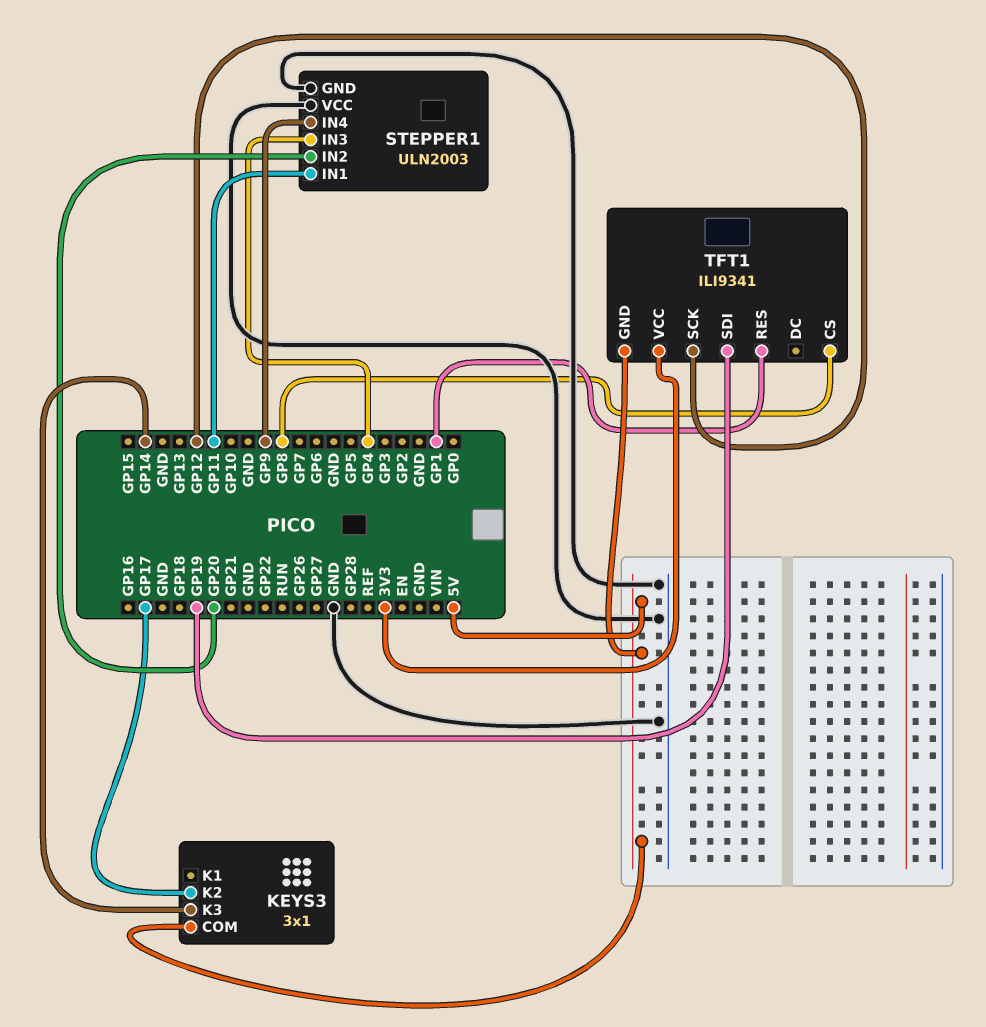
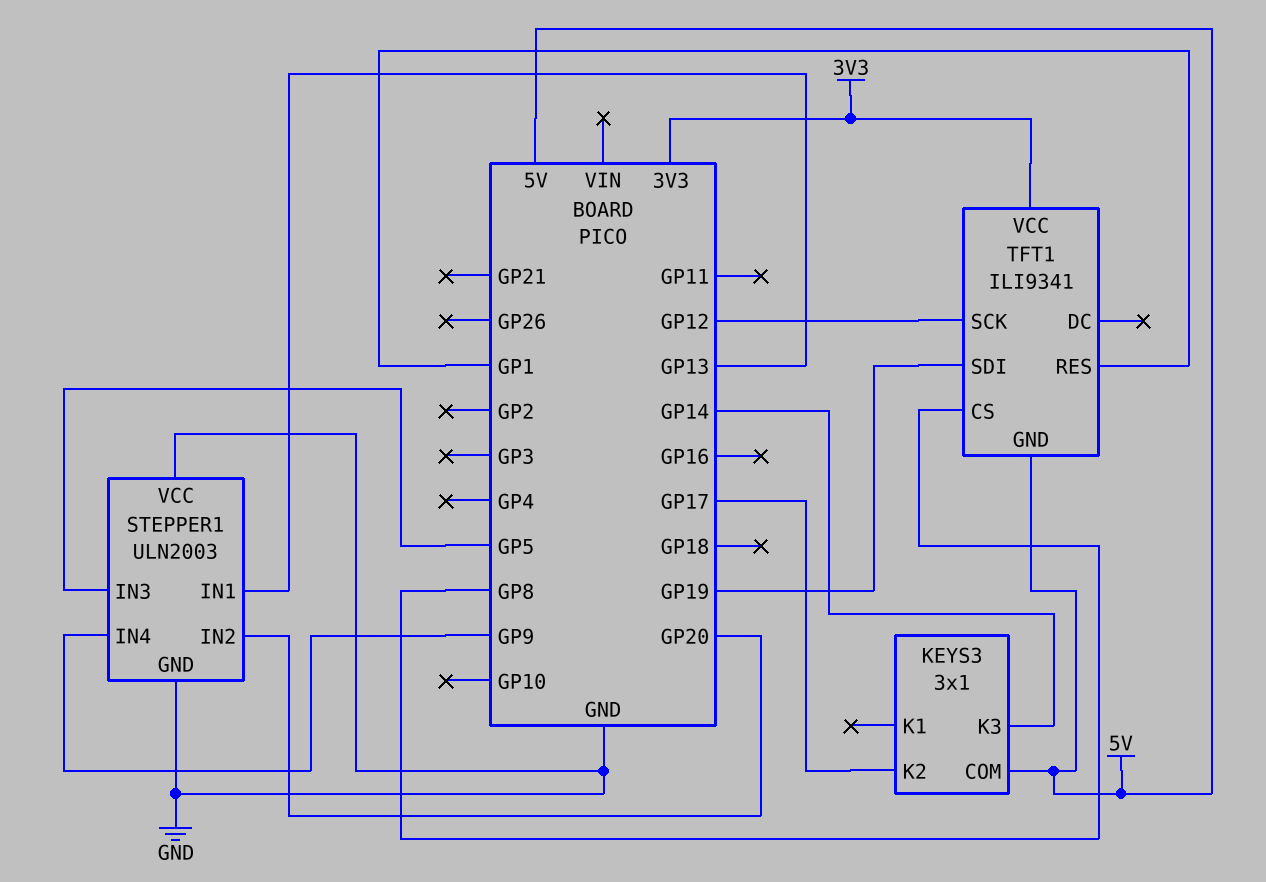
STEPPER1 pin IN1: GP11 -> GP13
STEPPER1 pin IN3: GP4 -> GP5

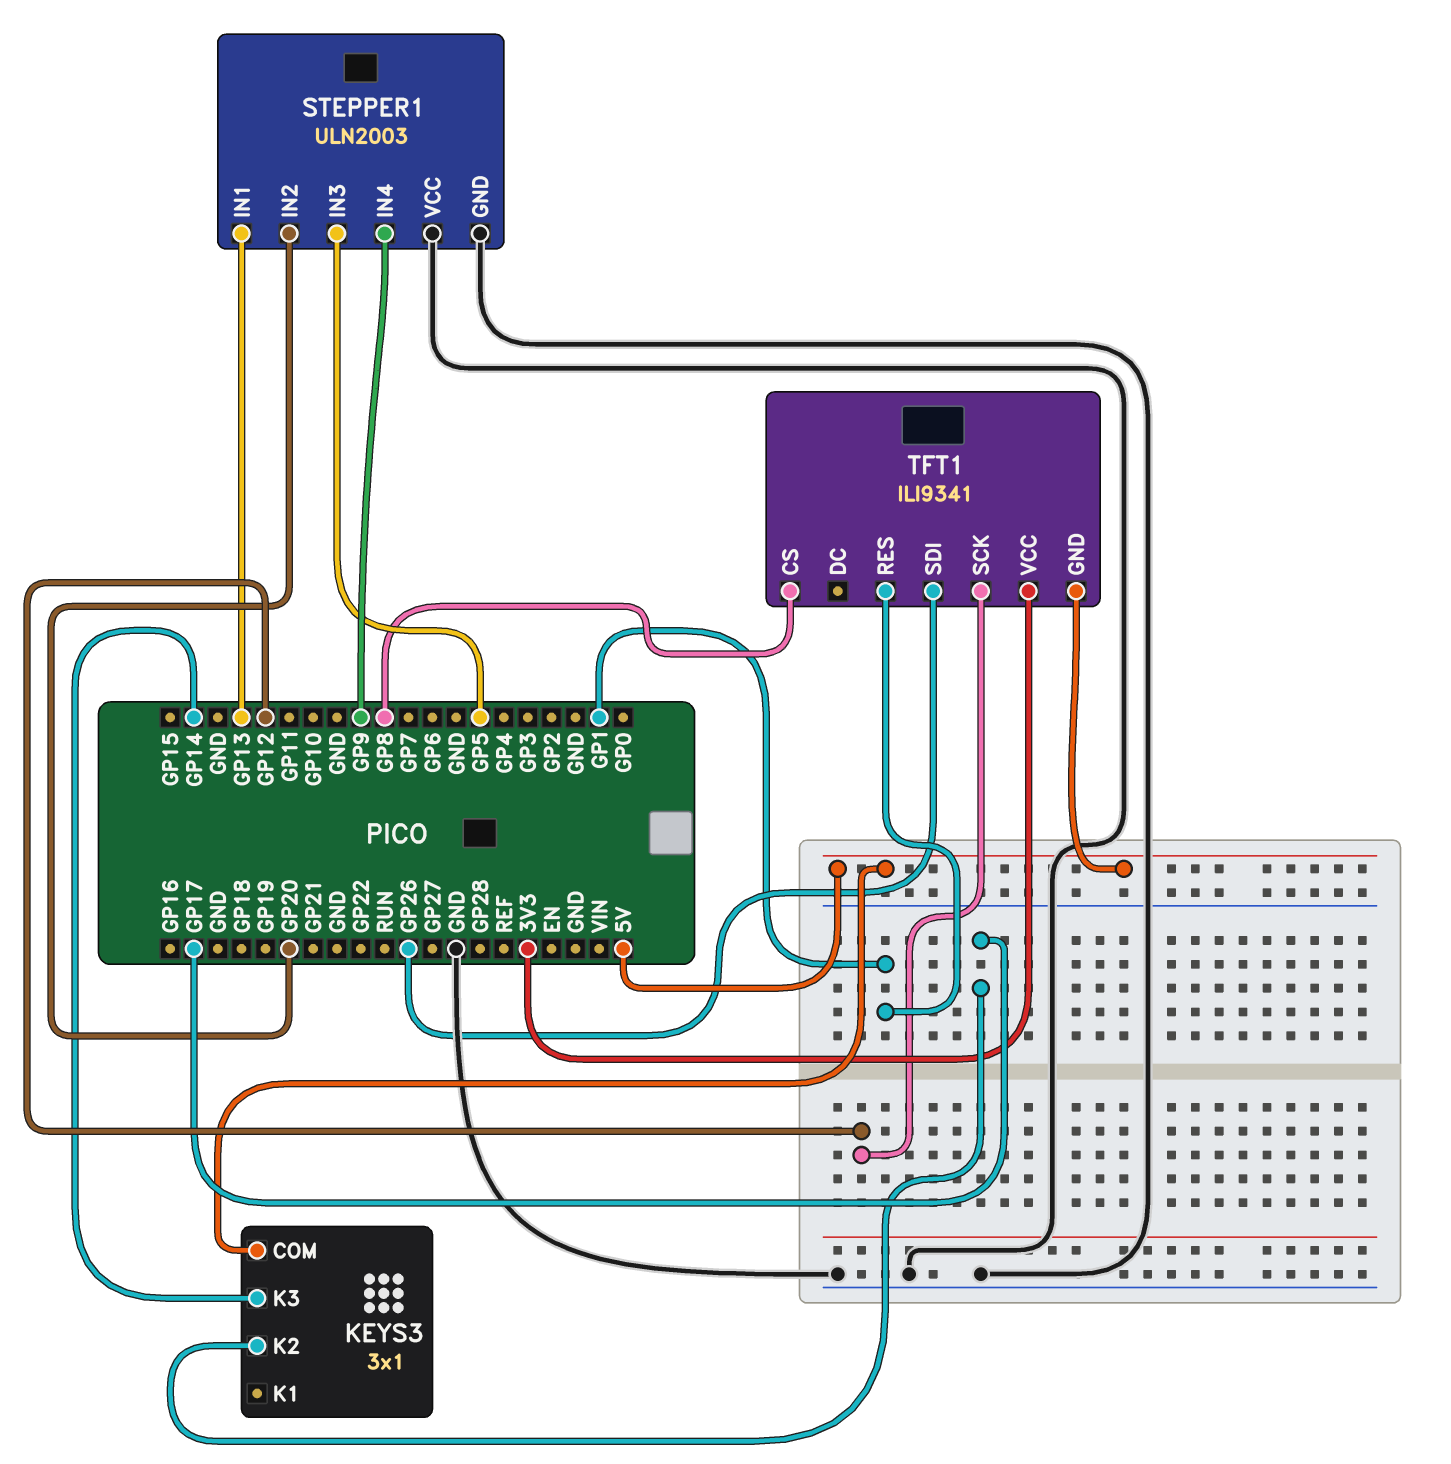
TFT1 pin SDI: GP19 -> GP26

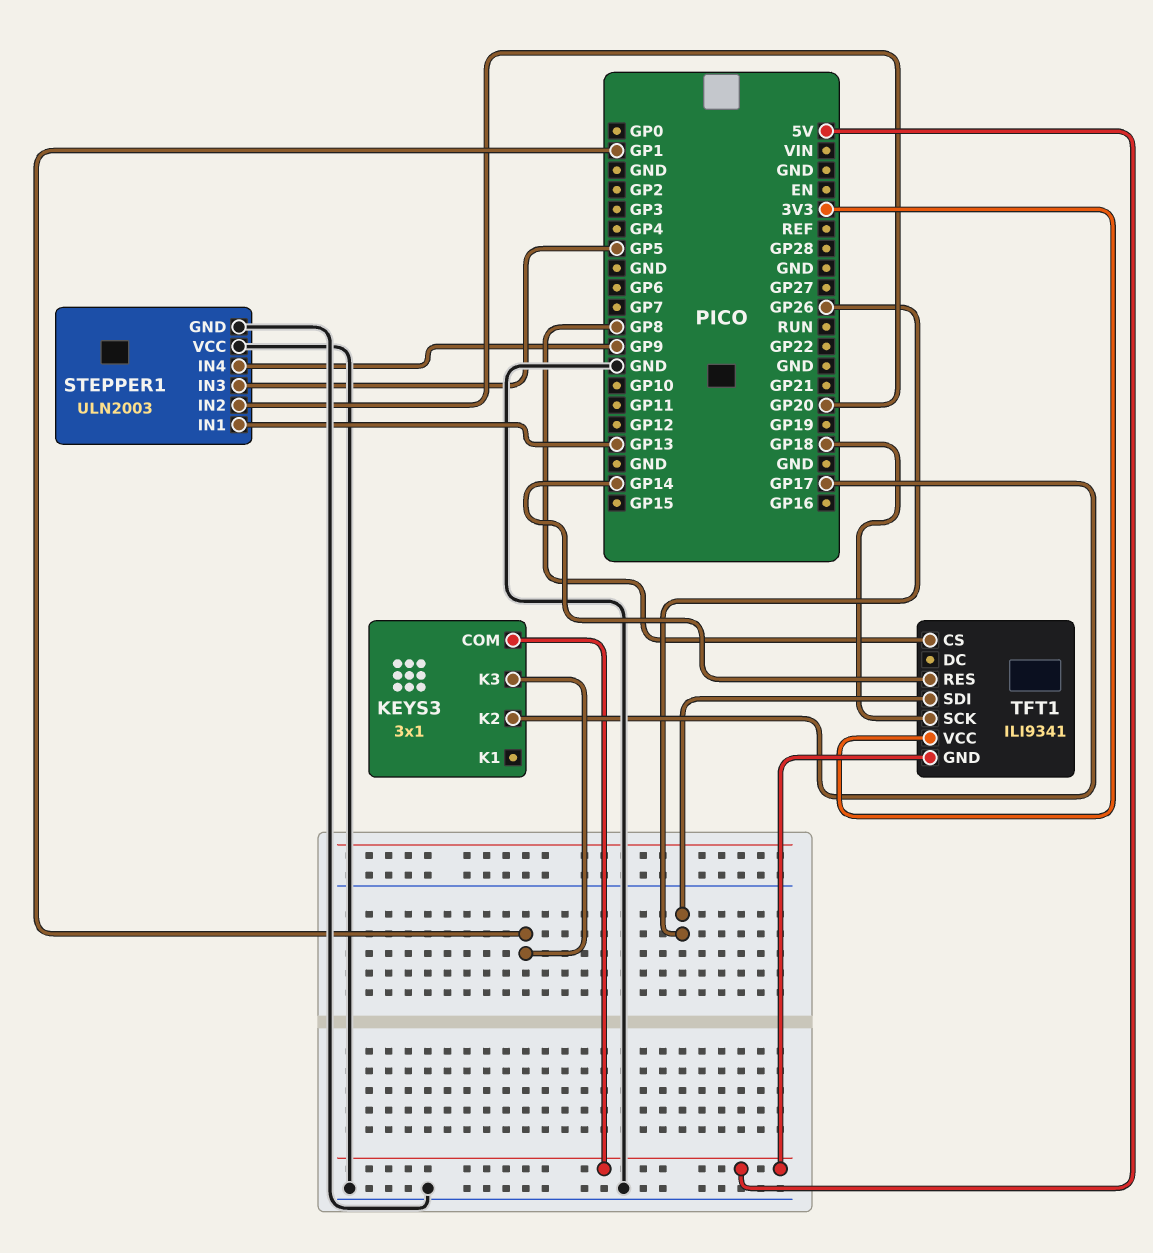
KEYS3 pin K3: GP14 -> GP1
TFT1 pin RES: GP1 -> GP14
TFT1 pin SCK: GP12 -> GP18

